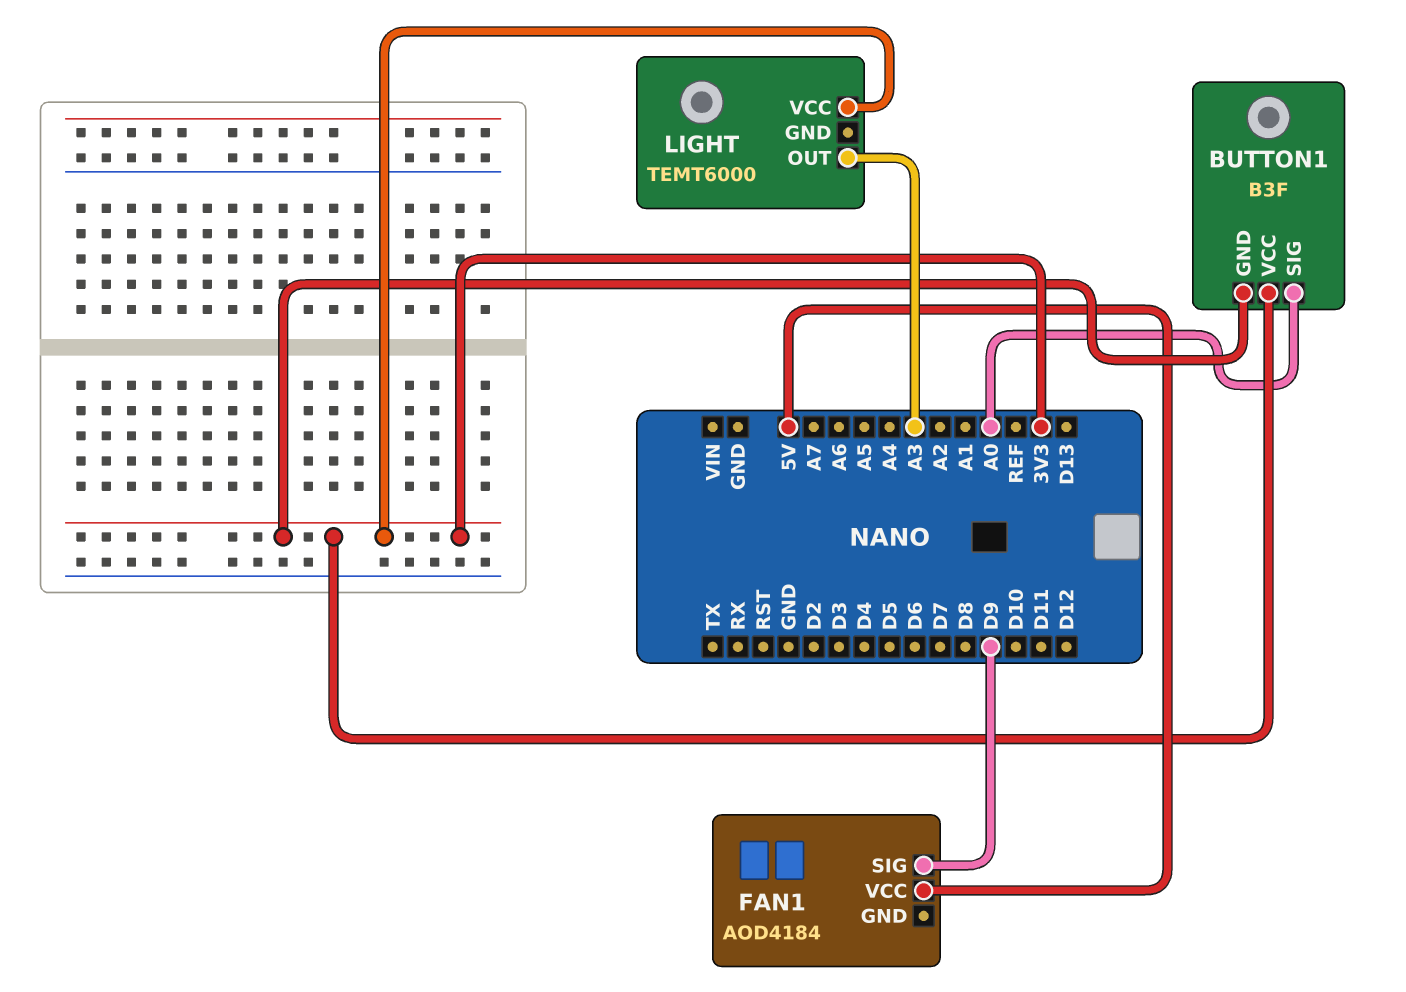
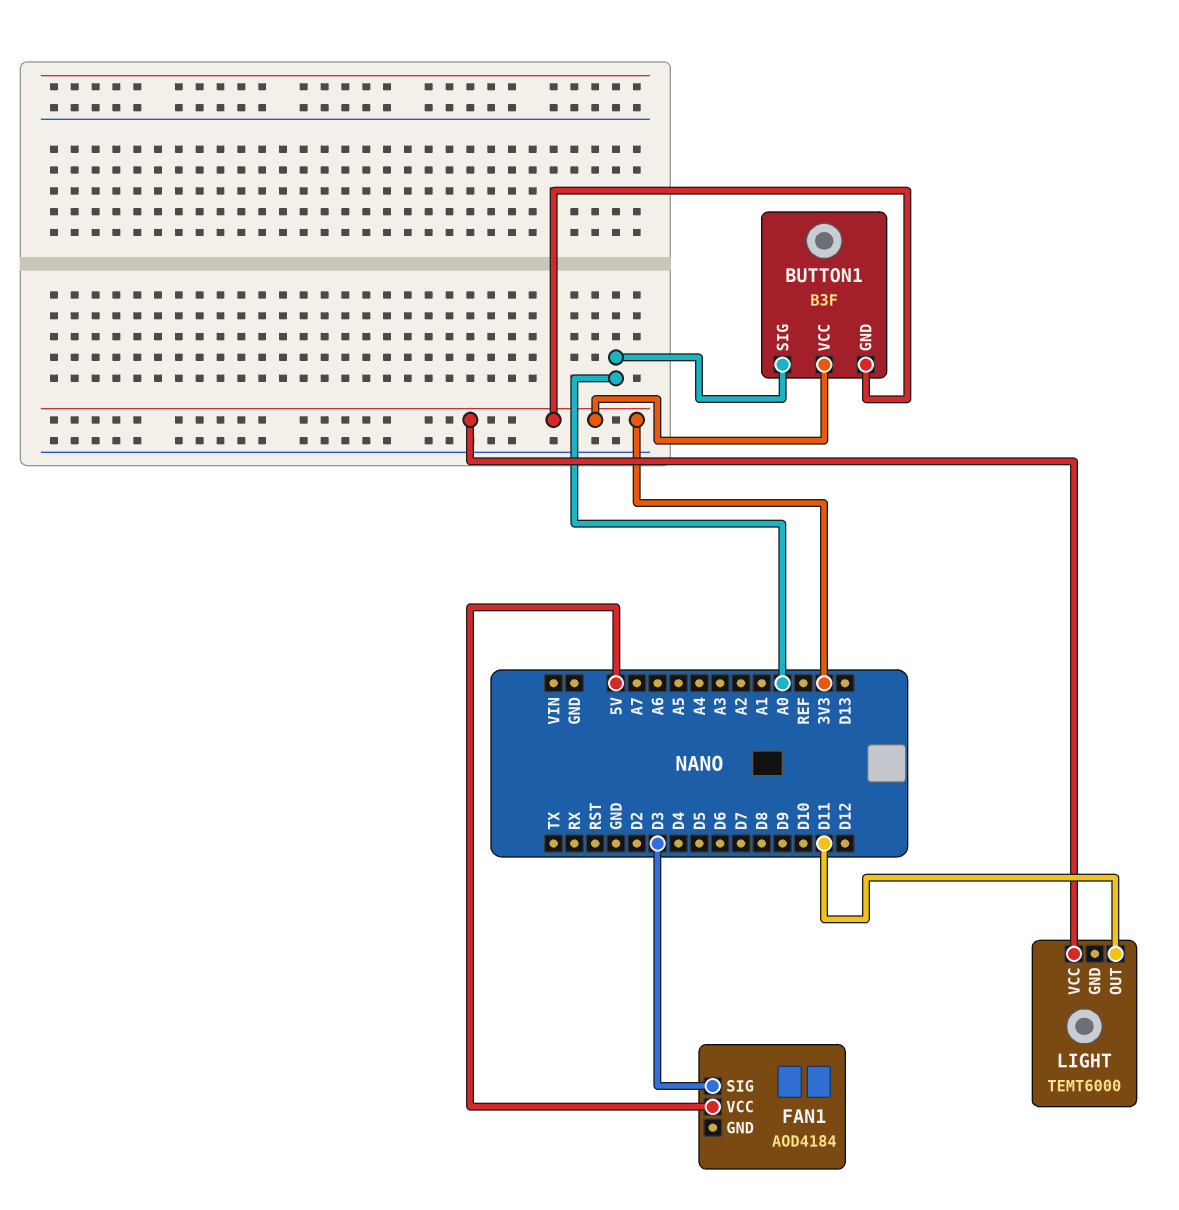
FAN1 pin SIG: D9 -> D3
LIGHT pin OUT: A3 -> D11

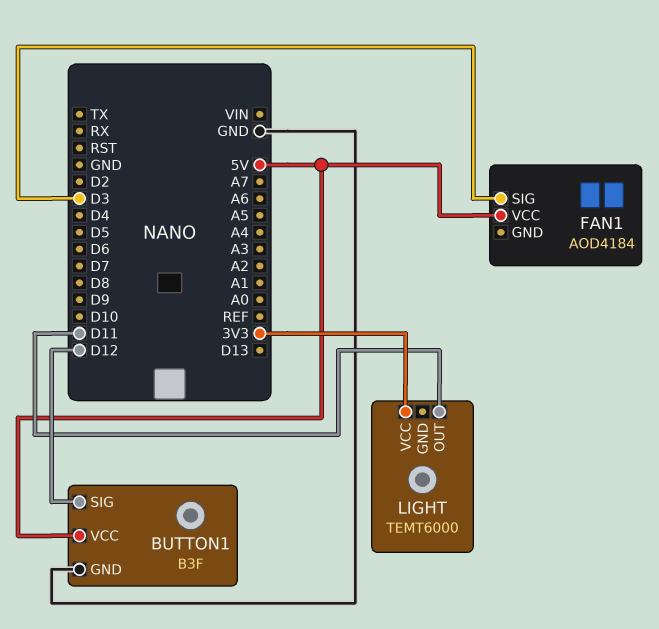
BUTTON1 pin GND: 3V3 -> GND
BUTTON1 pin SIG: A0 -> D12
BUTTON1 pin VCC: 3V3 -> 5V

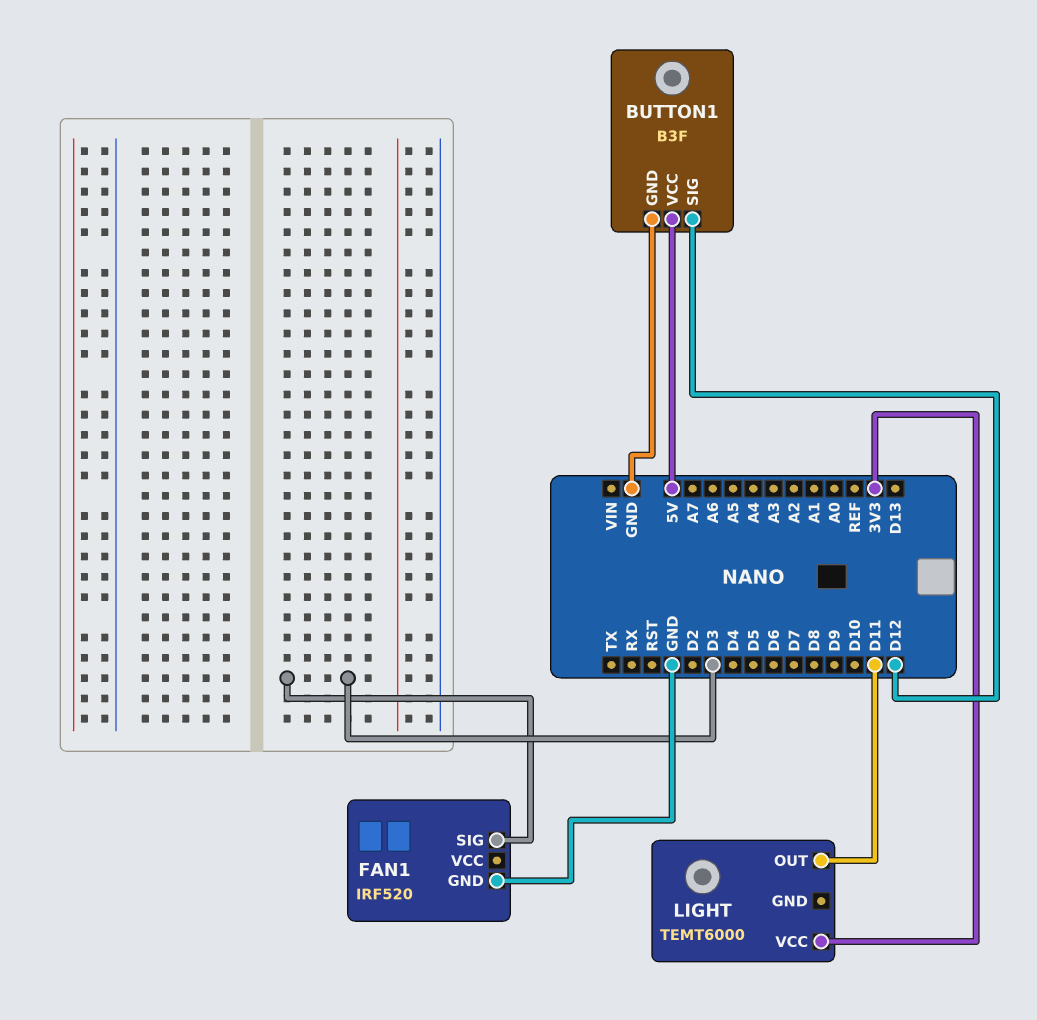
FAN1: AOD4184 -> IRF520
FAN1 pin GND: none -> GND
FAN1 pin VCC: 5V -> none

